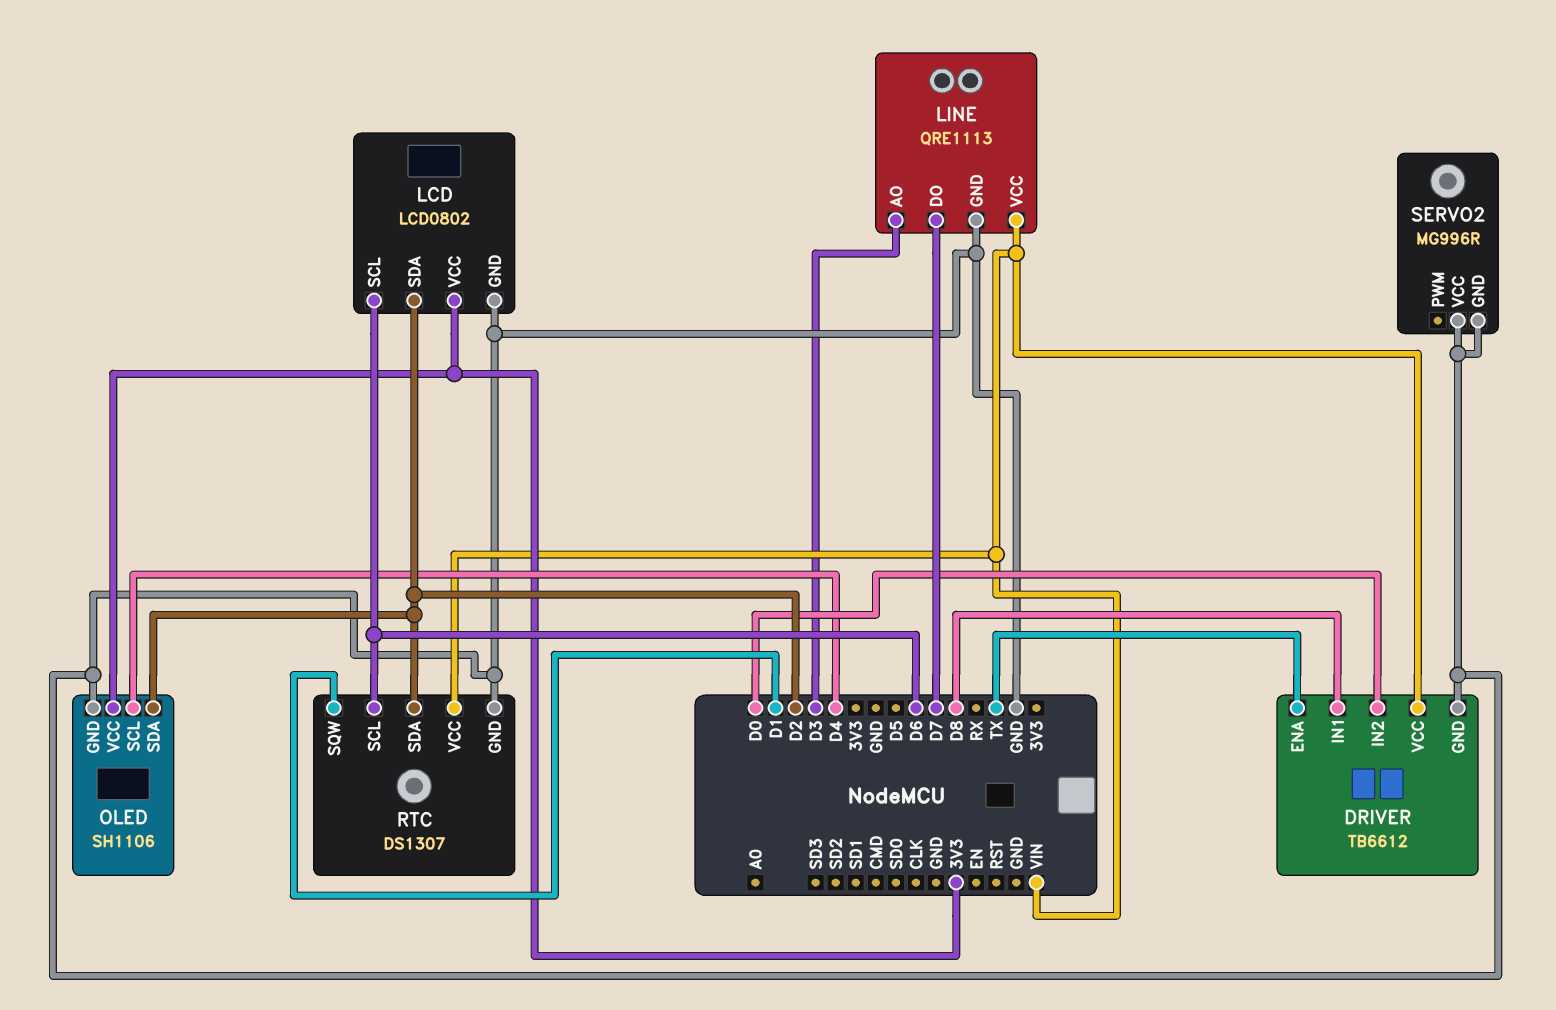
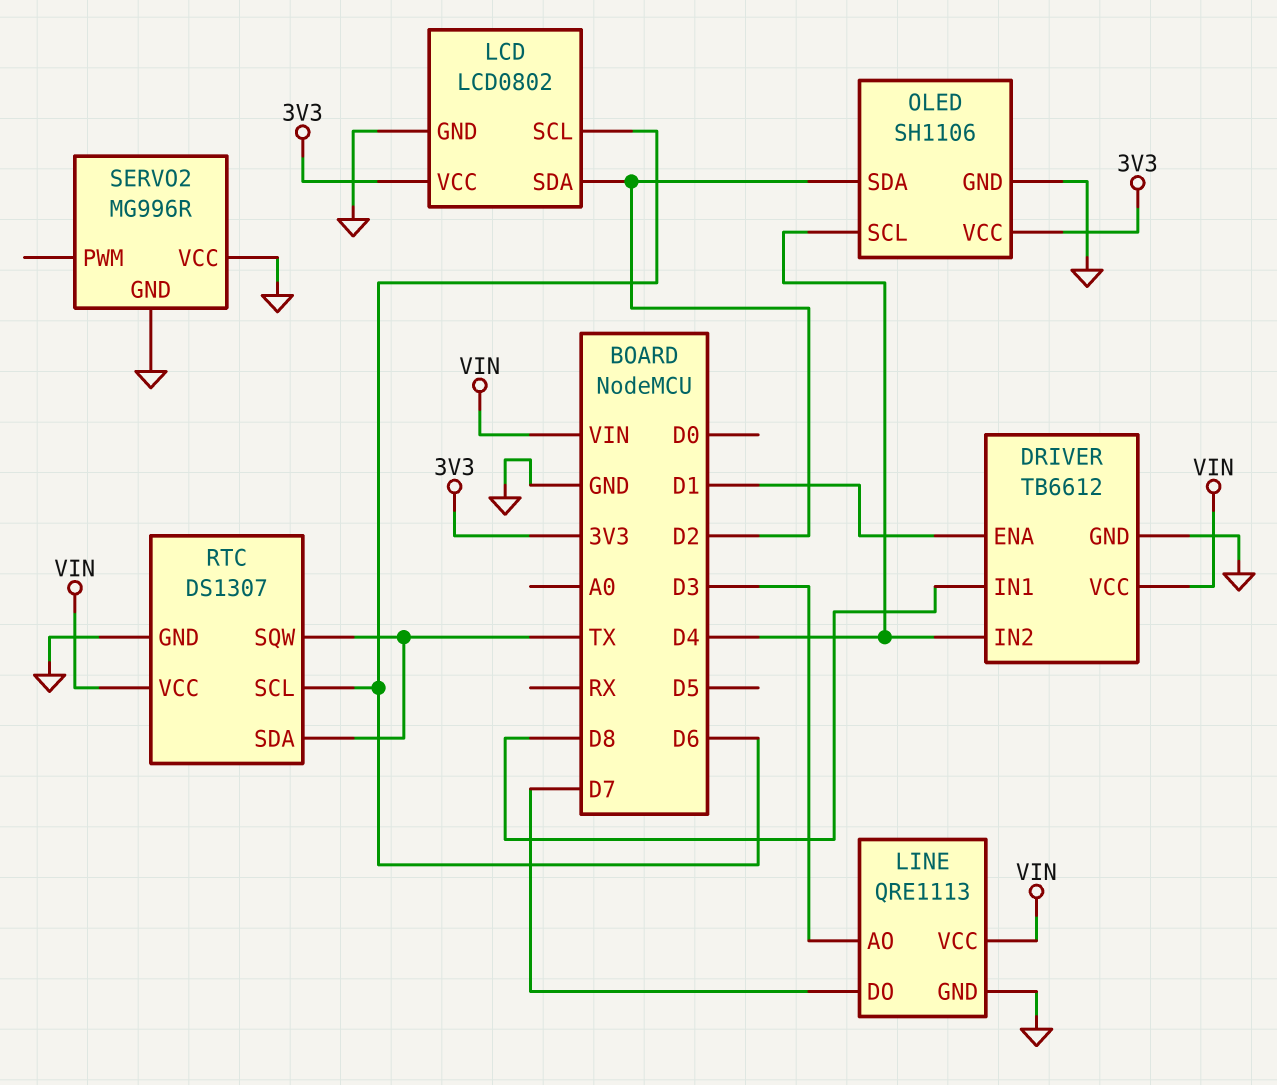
DRIVER pin ENA: TX -> D1
DRIVER pin IN2: D0 -> D4
RTC pin SDA: D2 -> TX
RTC pin SQW: D1 -> TX

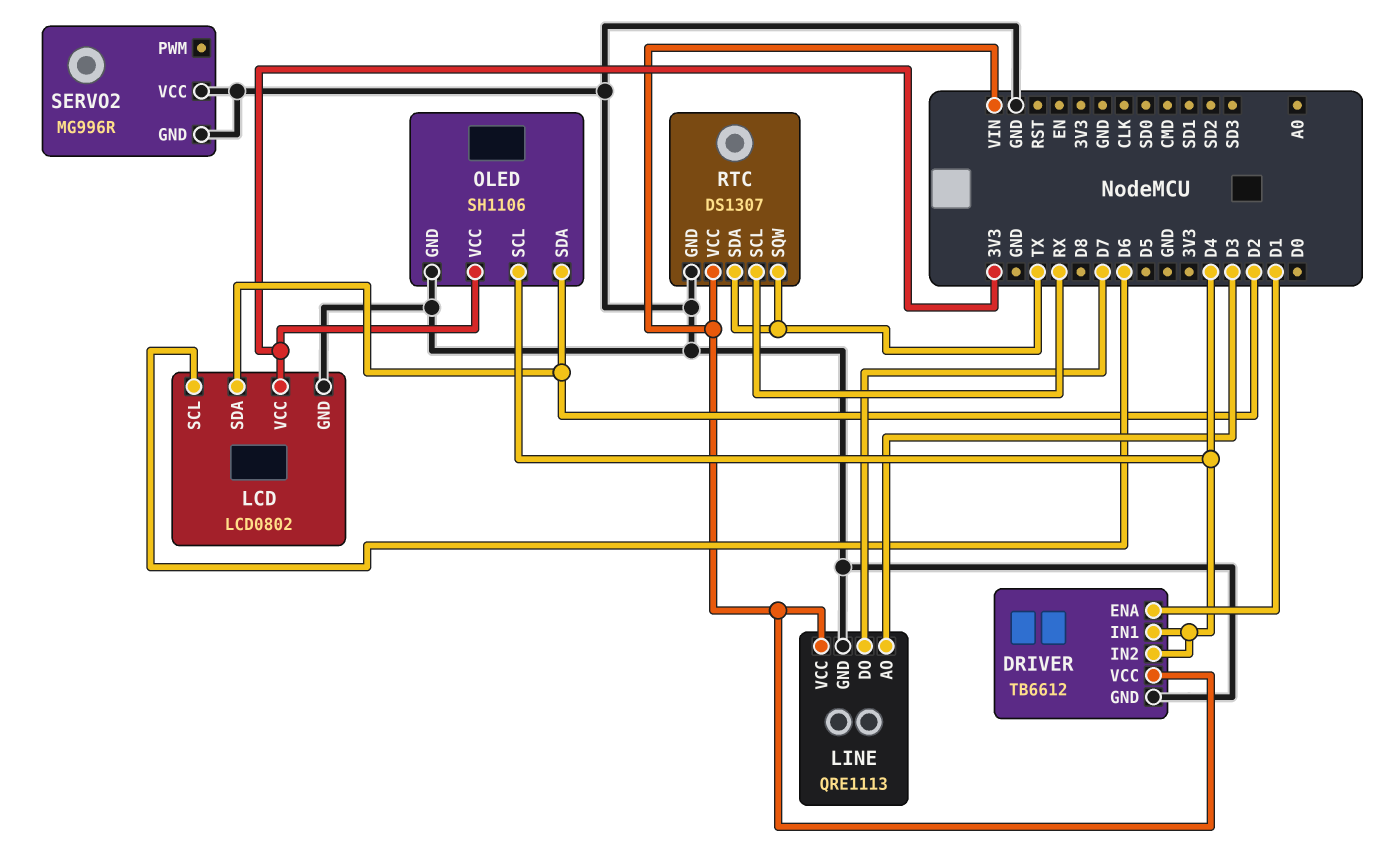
DRIVER pin IN1: D8 -> D4
RTC pin SCL: D6 -> RX

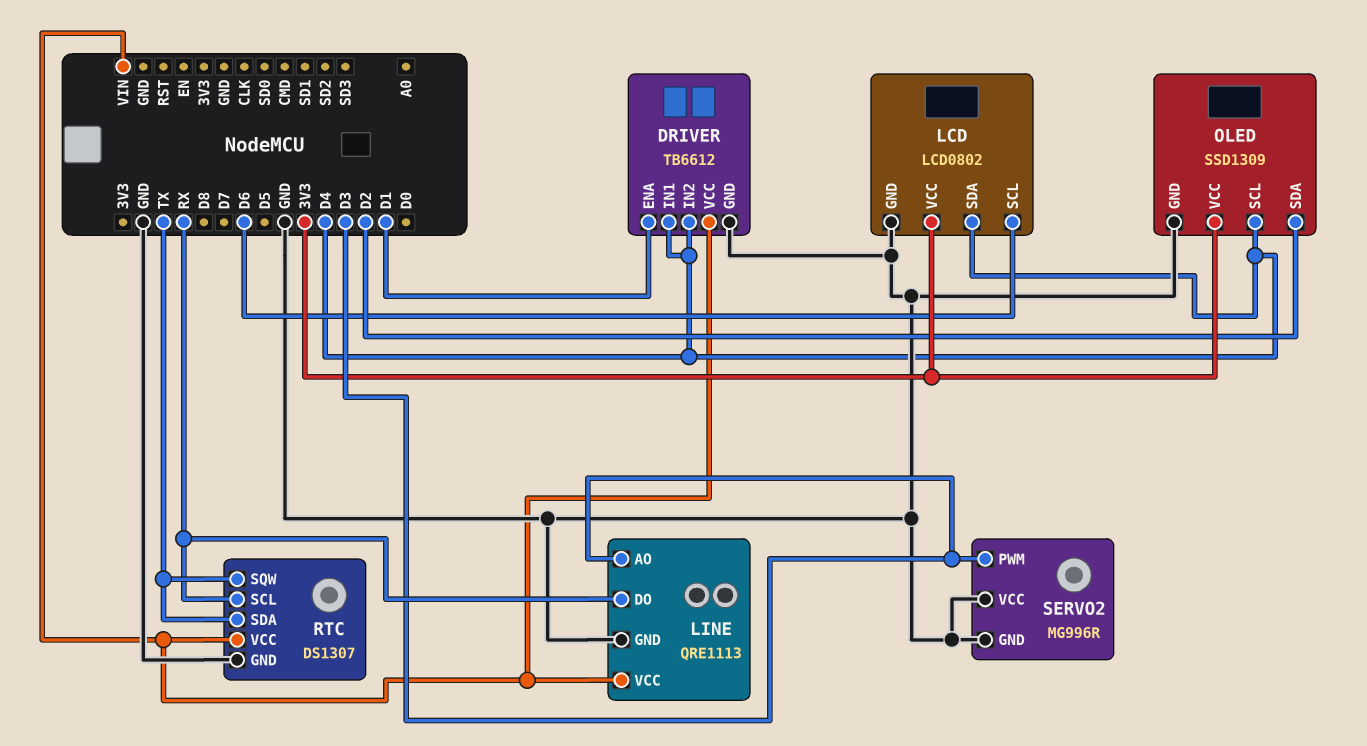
LCD pin SDA: D2 -> D4
LINE pin DO: D7 -> RX
OLED: SH1106 -> SSD1309
SERVO2 pin PWM: none -> D3

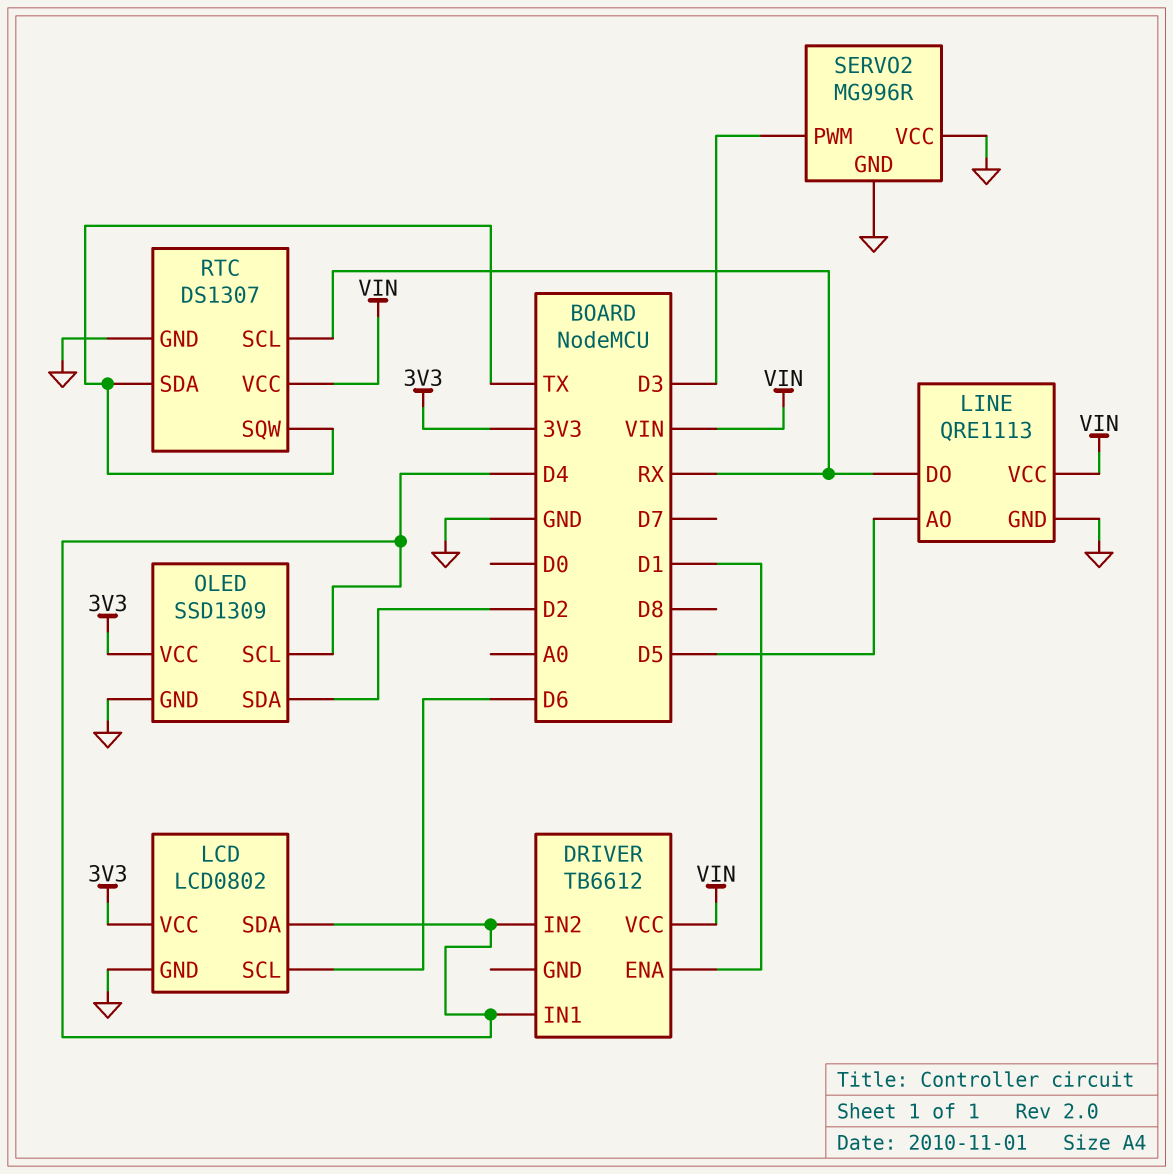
DRIVER pin GND: GND -> none
LINE pin AO: D3 -> D5

